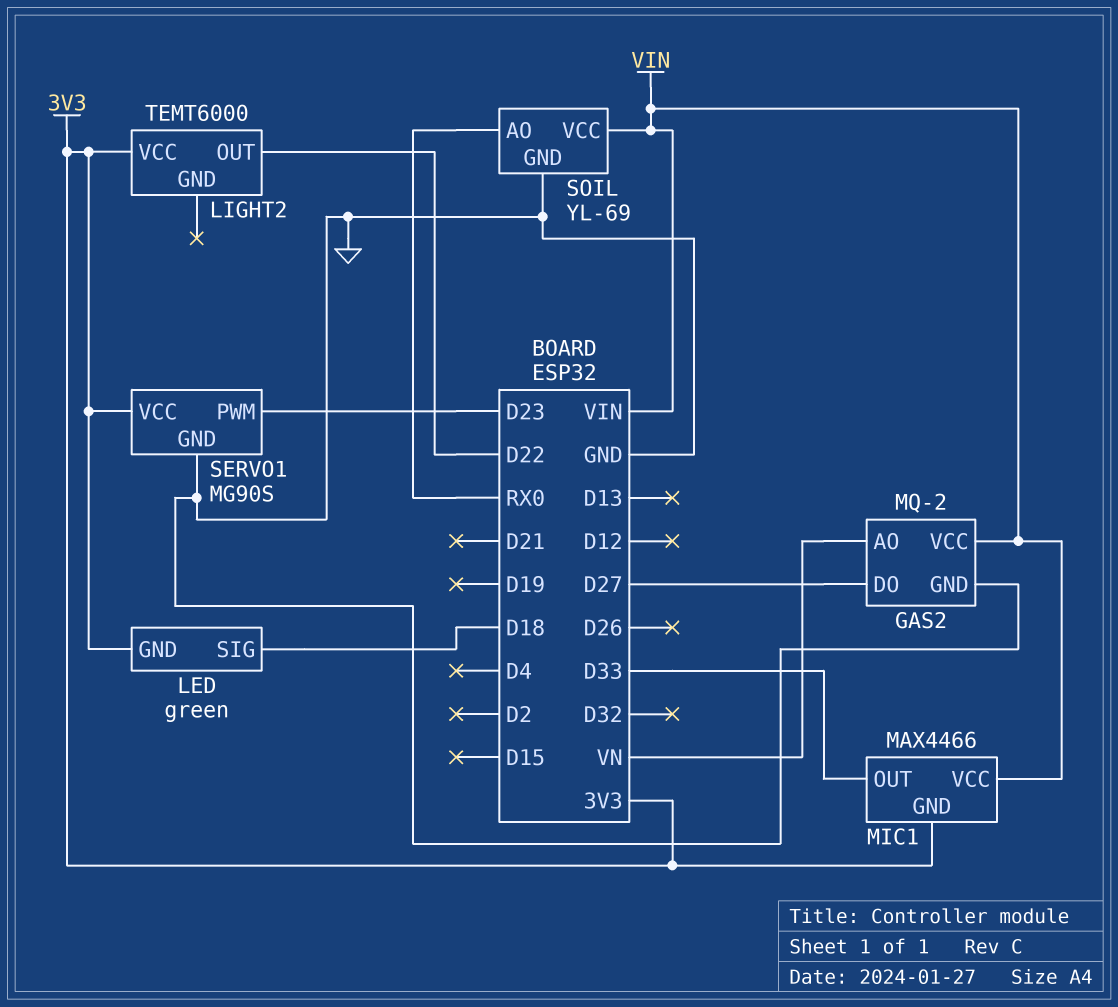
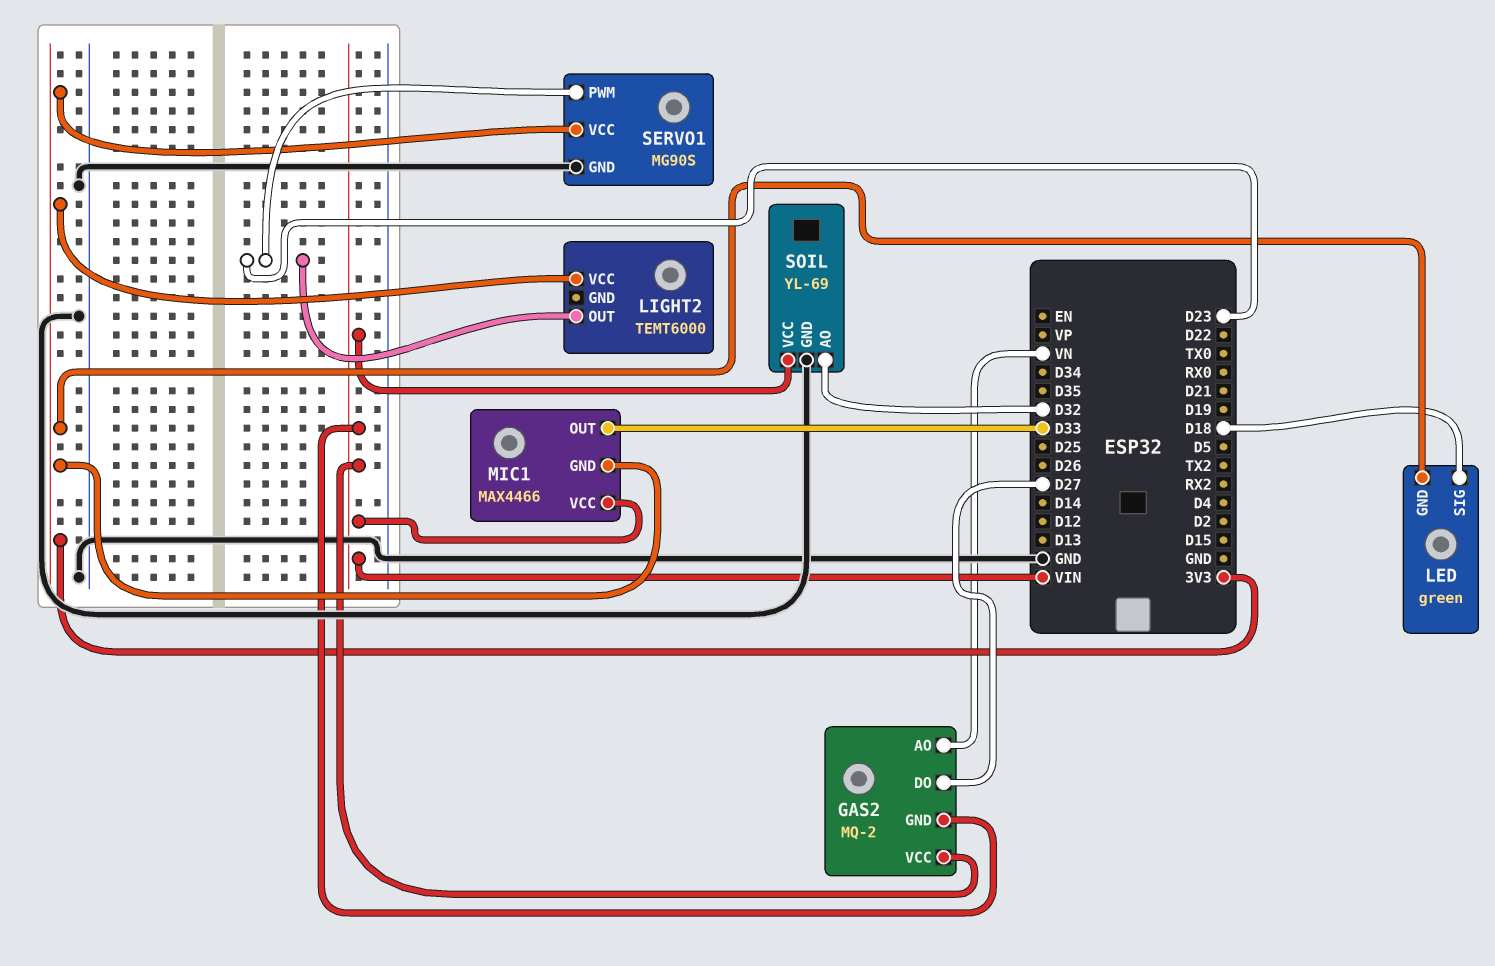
GAS2 pin GND: GND -> VIN
LIGHT2 pin OUT: D22 -> D23
SOIL pin AO: RX0 -> D32

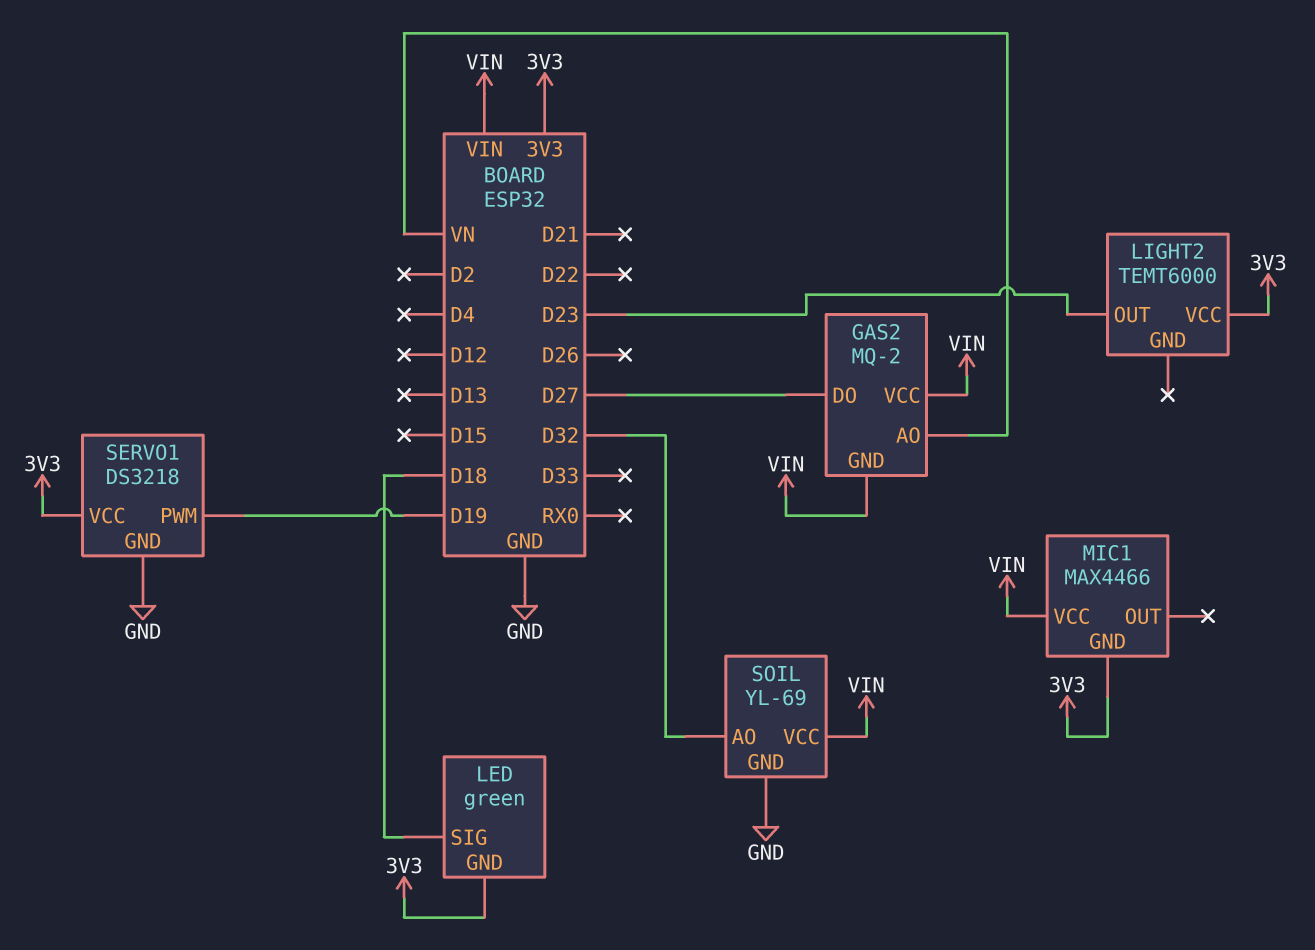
MIC1 pin OUT: D33 -> none
SERVO1: MG90S -> DS3218
SERVO1 pin PWM: D23 -> D19

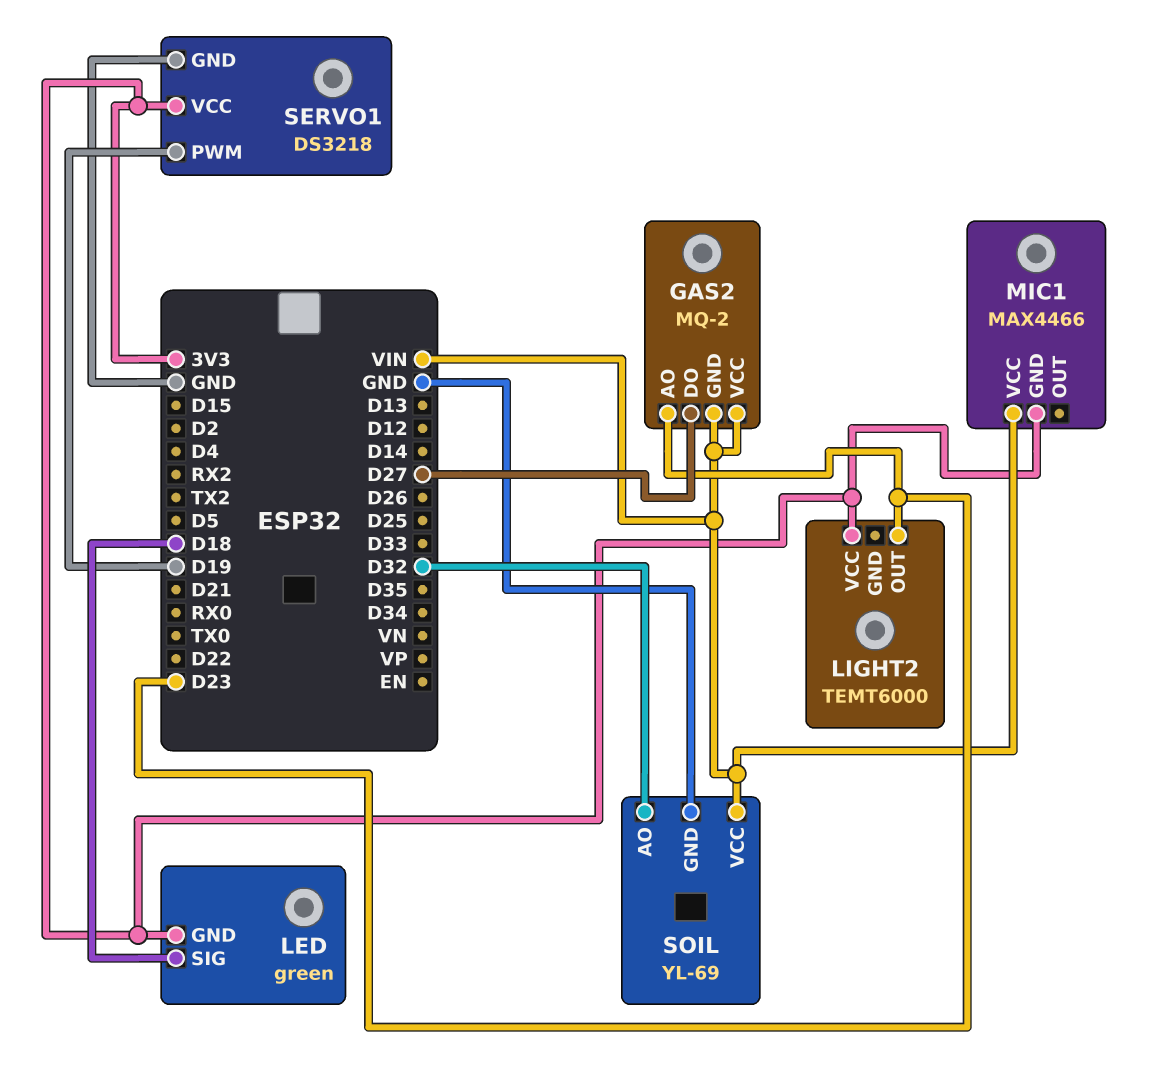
GAS2 pin AO: VN -> D23

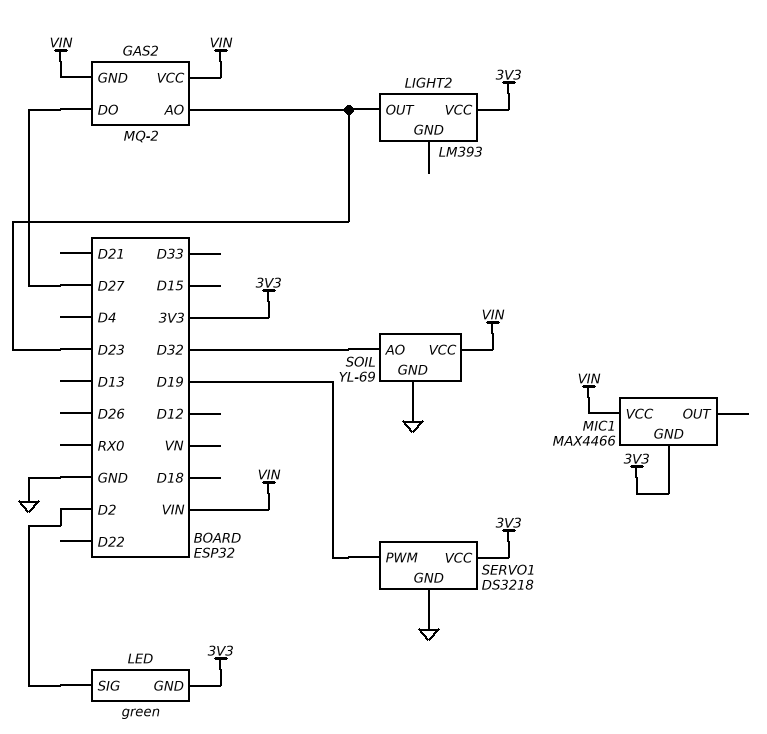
LED pin SIG: D18 -> D2
LIGHT2: TEMT6000 -> LM393

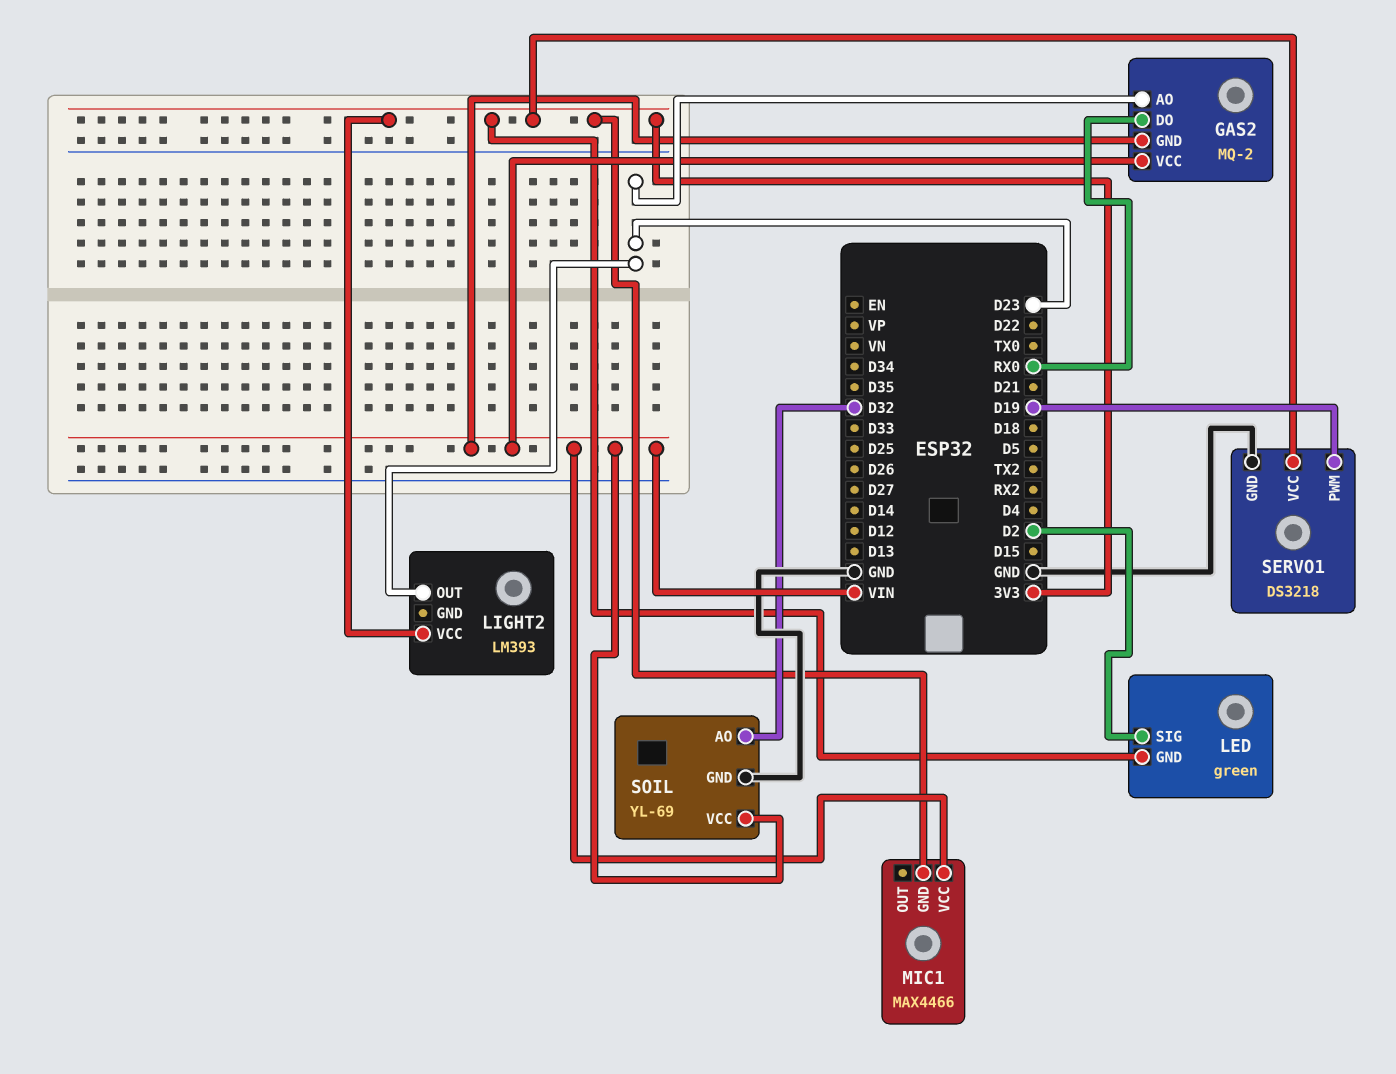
GAS2 pin DO: D27 -> RX0

